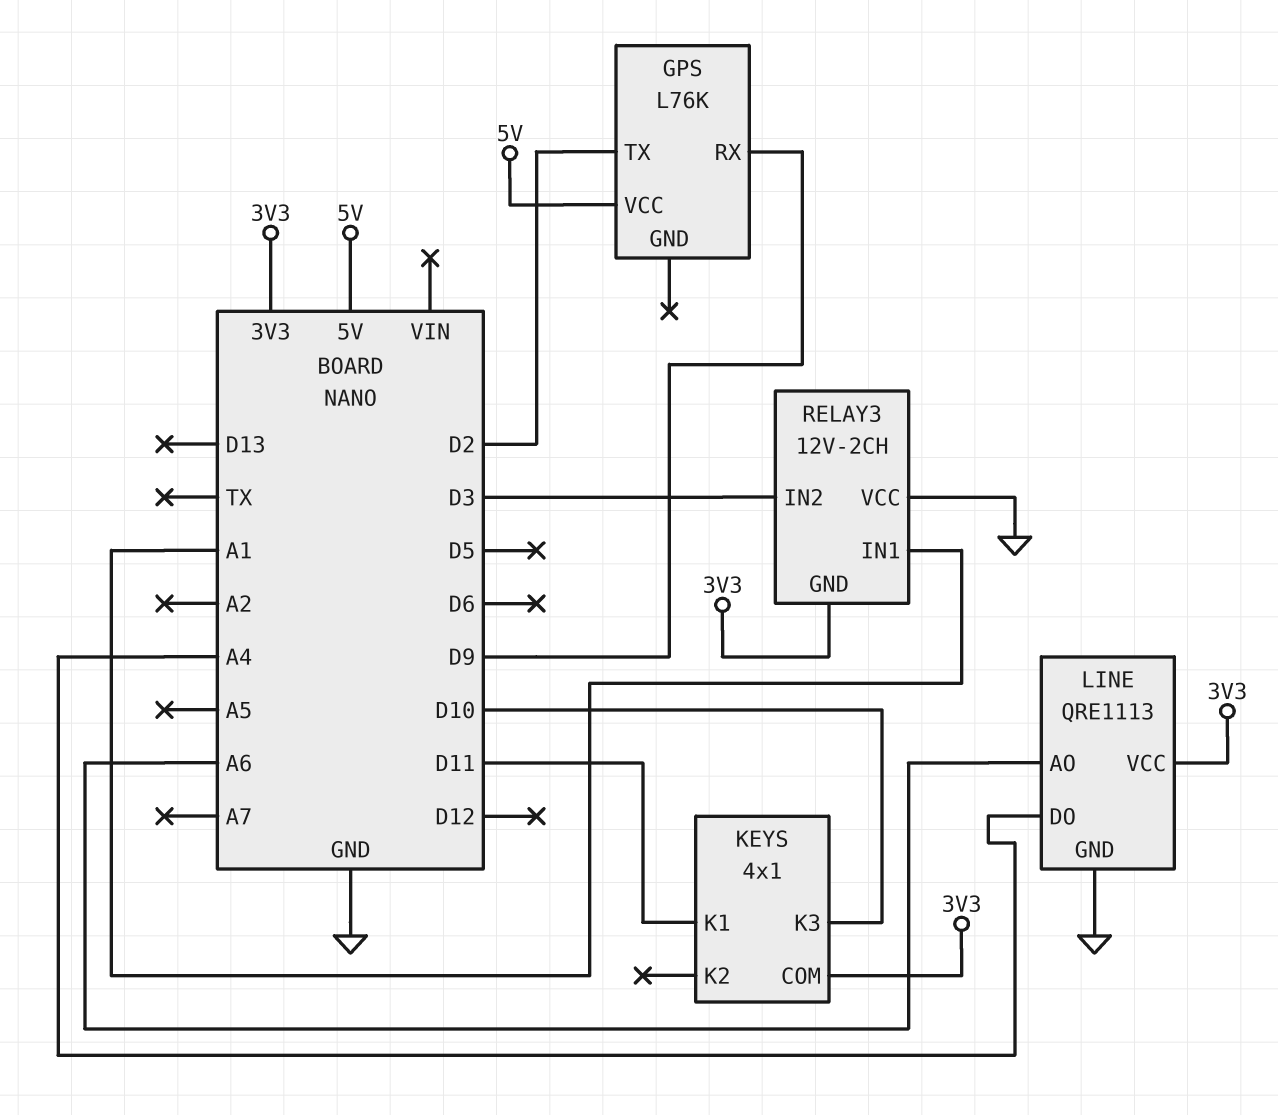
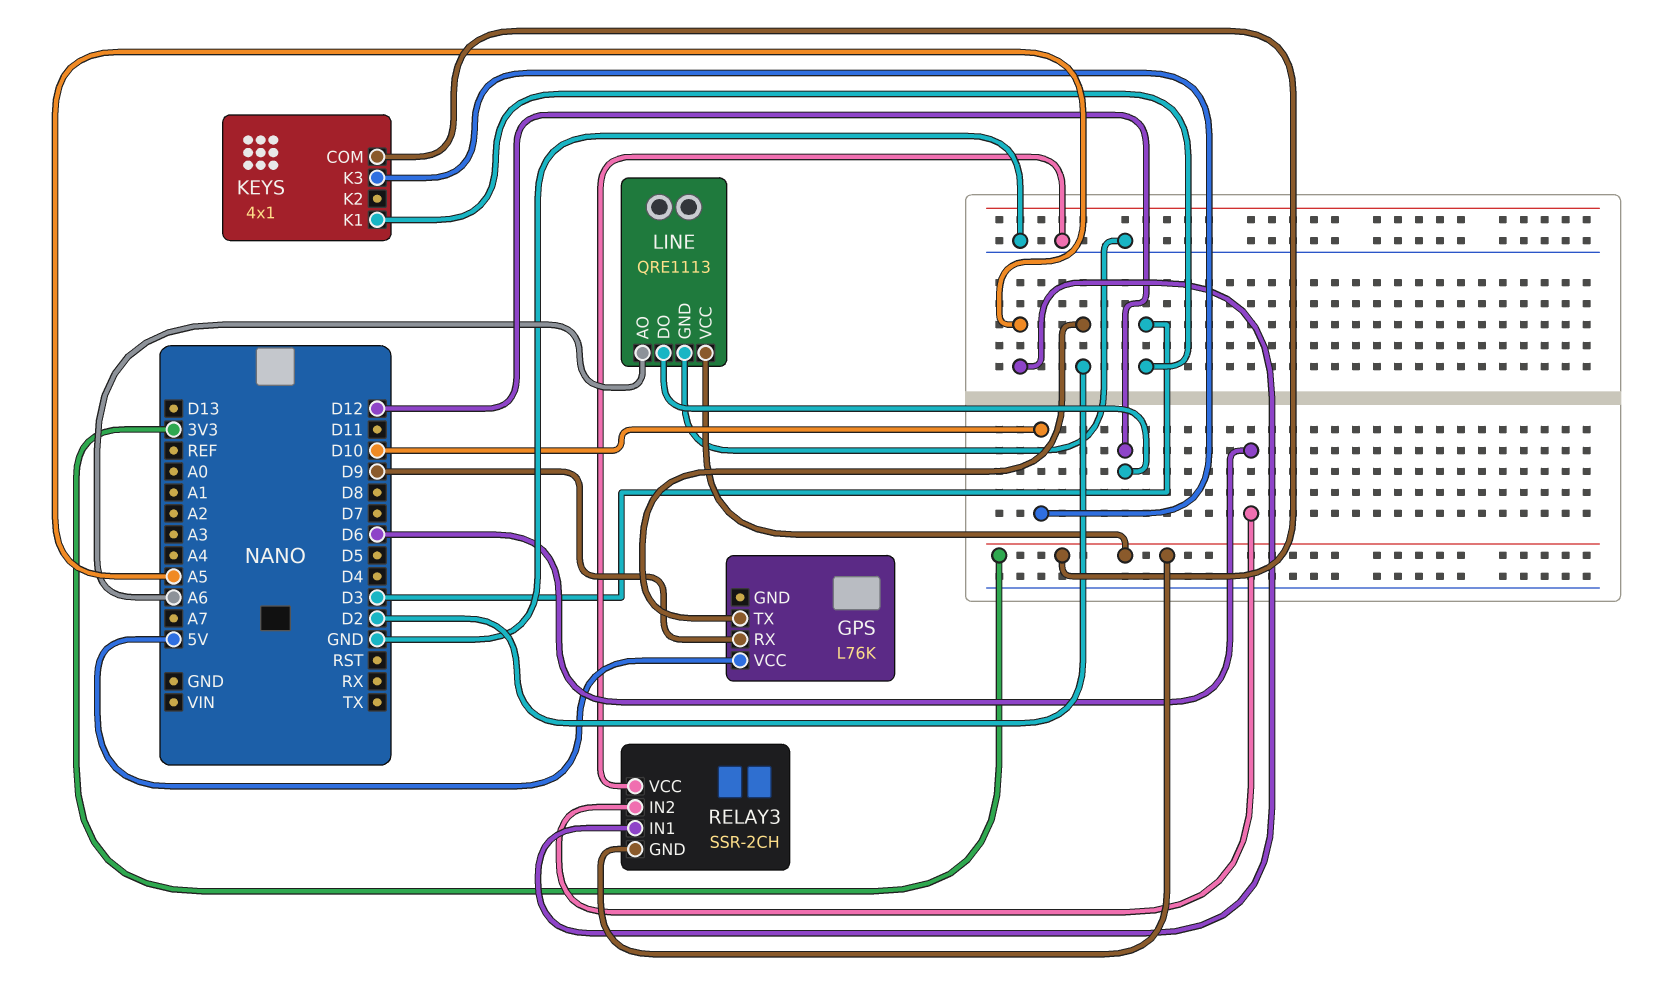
KEYS pin K1: D11 -> D3
LINE pin DO: A4 -> D12
RELAY3: 12V-2CH -> SSR-2CH
RELAY3 pin IN1: A1 -> A5
RELAY3 pin IN2: D3 -> D6

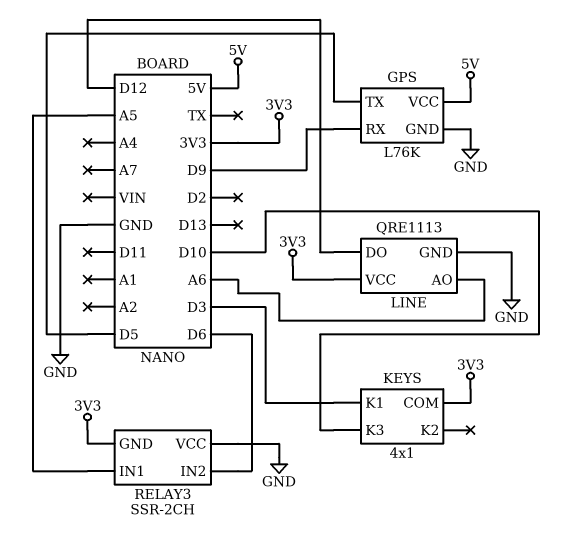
GPS pin GND: none -> GND
GPS pin TX: D2 -> D5

